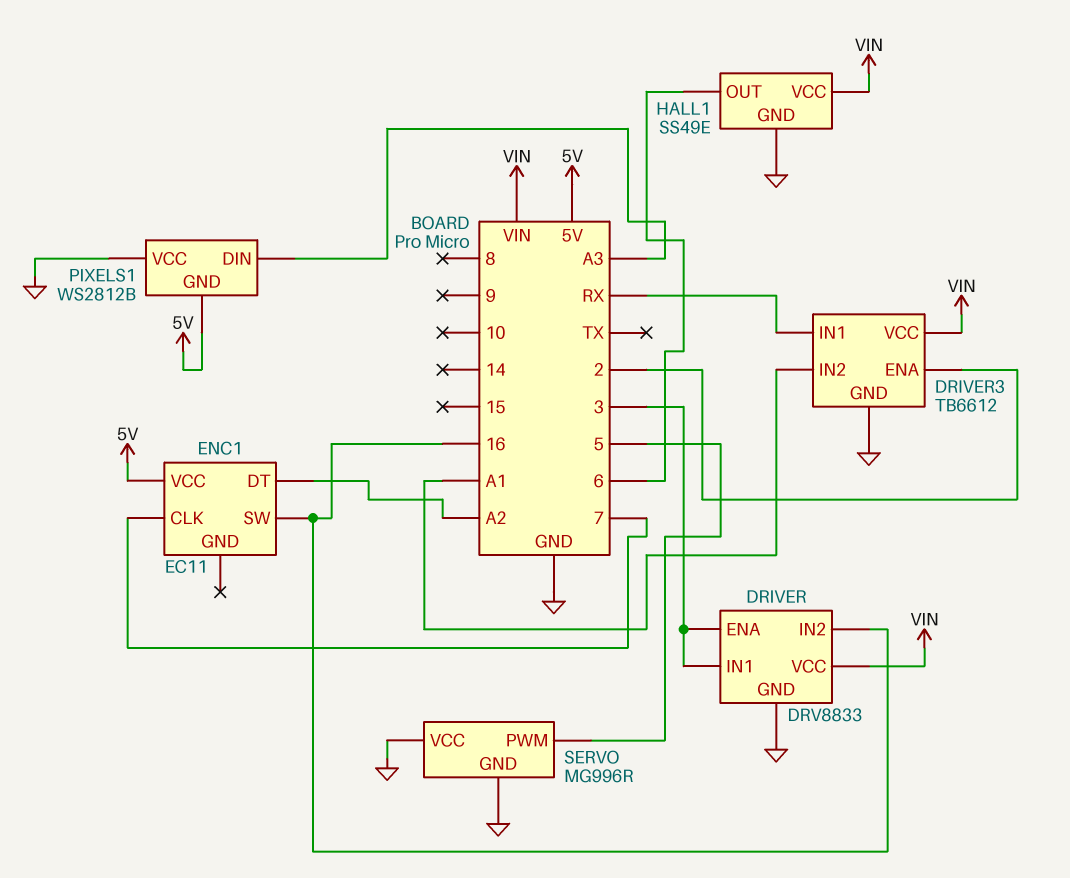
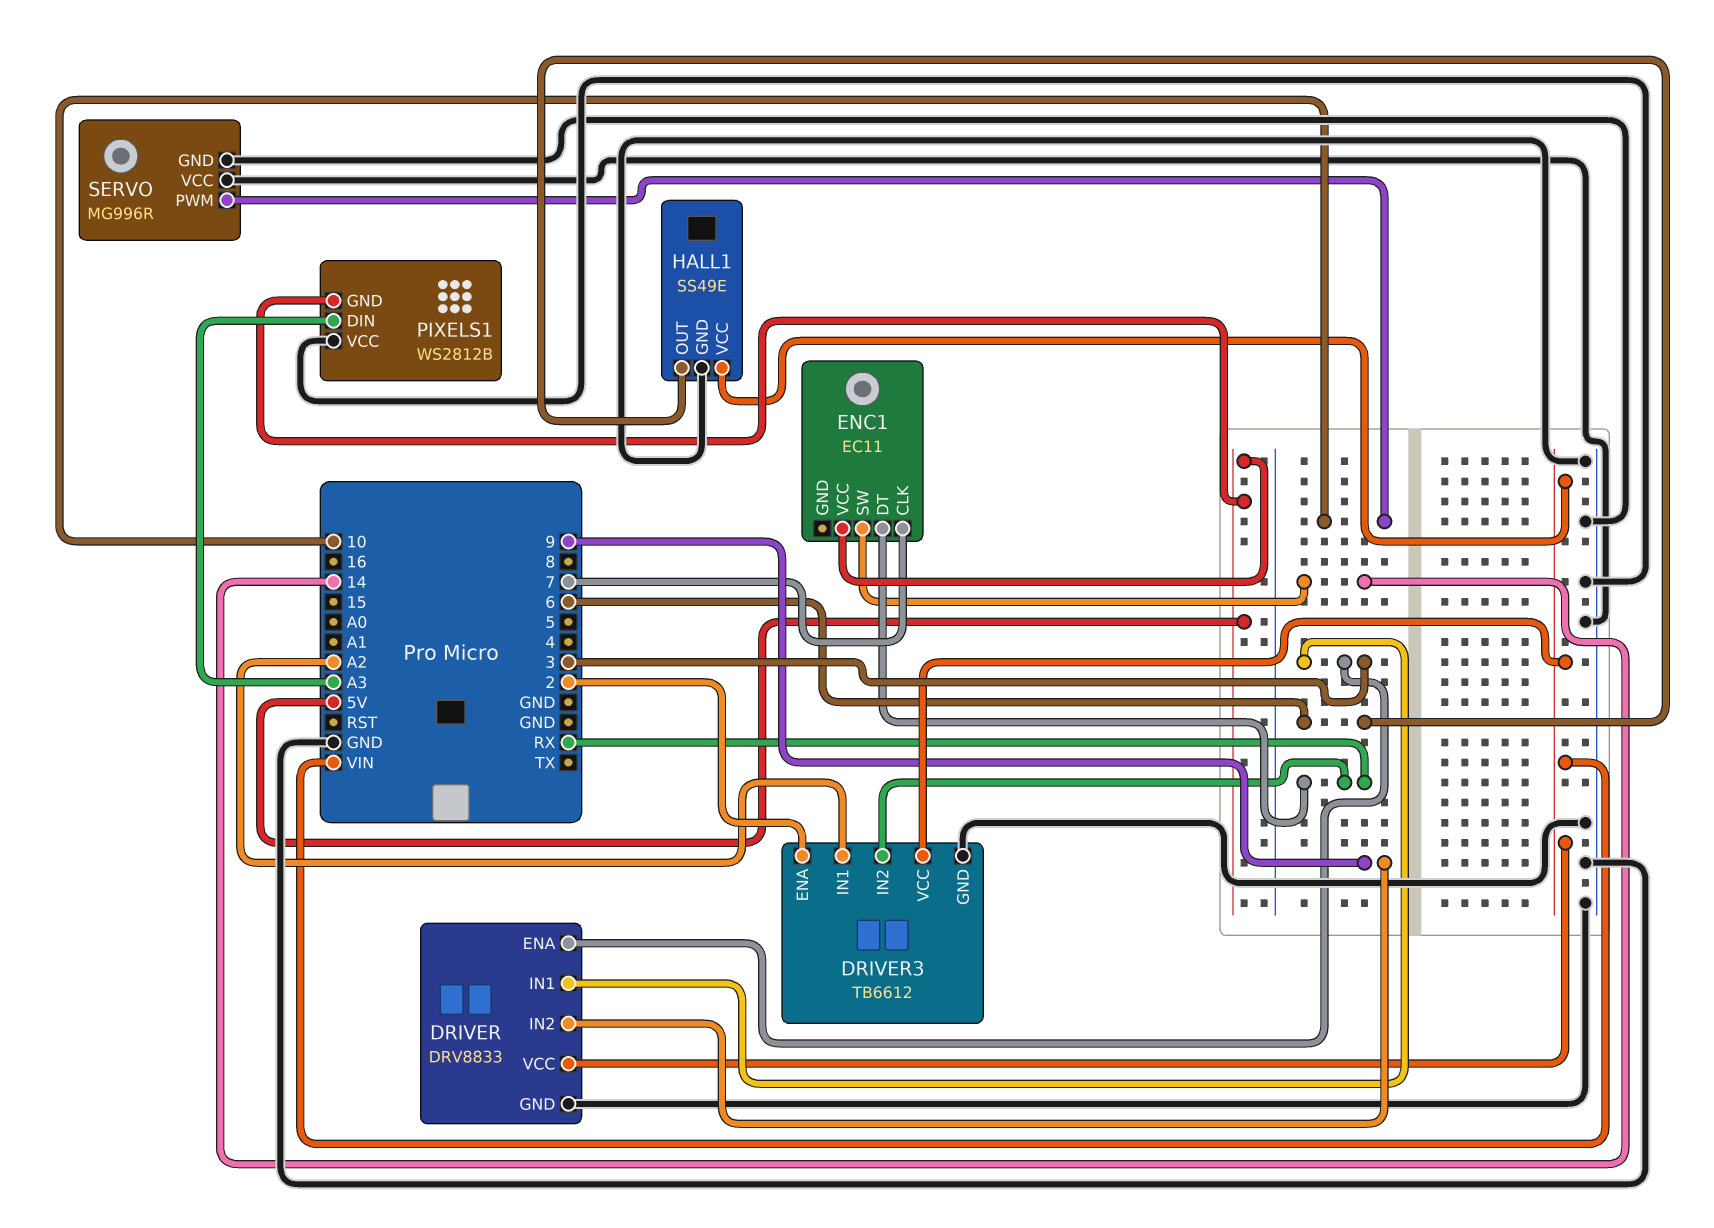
DRIVER pin IN2: 16 -> 9
DRIVER3 pin IN1: RX -> A2
DRIVER3 pin IN2: A1 -> RX
ENC1 pin DT: A2 -> RX
ENC1 pin SW: 16 -> 14
SERVO pin PWM: 5 -> 10

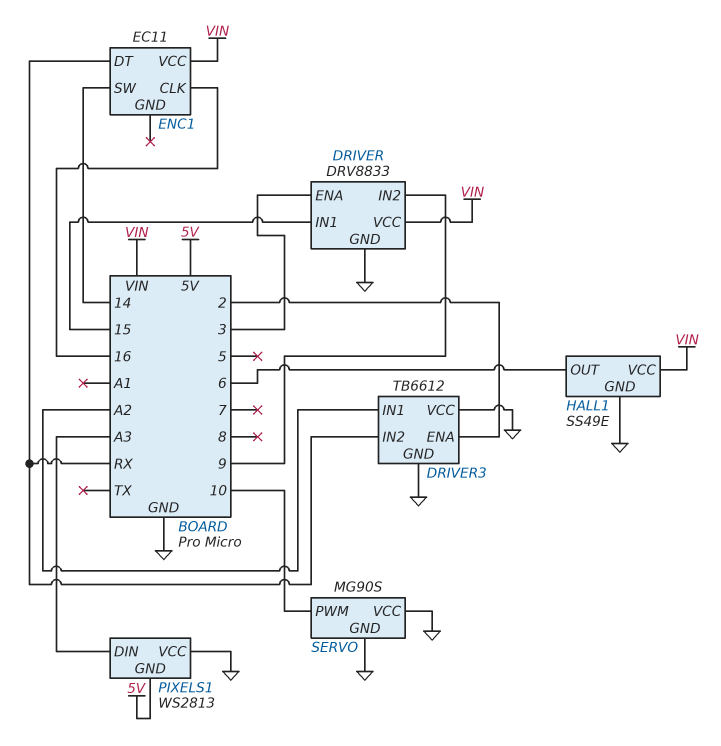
DRIVER pin IN1: 3 -> 15
DRIVER3 pin VCC: VIN -> GND
ENC1 pin CLK: 7 -> 16
ENC1 pin VCC: 5V -> VIN
PIXELS1: WS2812B -> WS2813
SERVO: MG996R -> MG90S

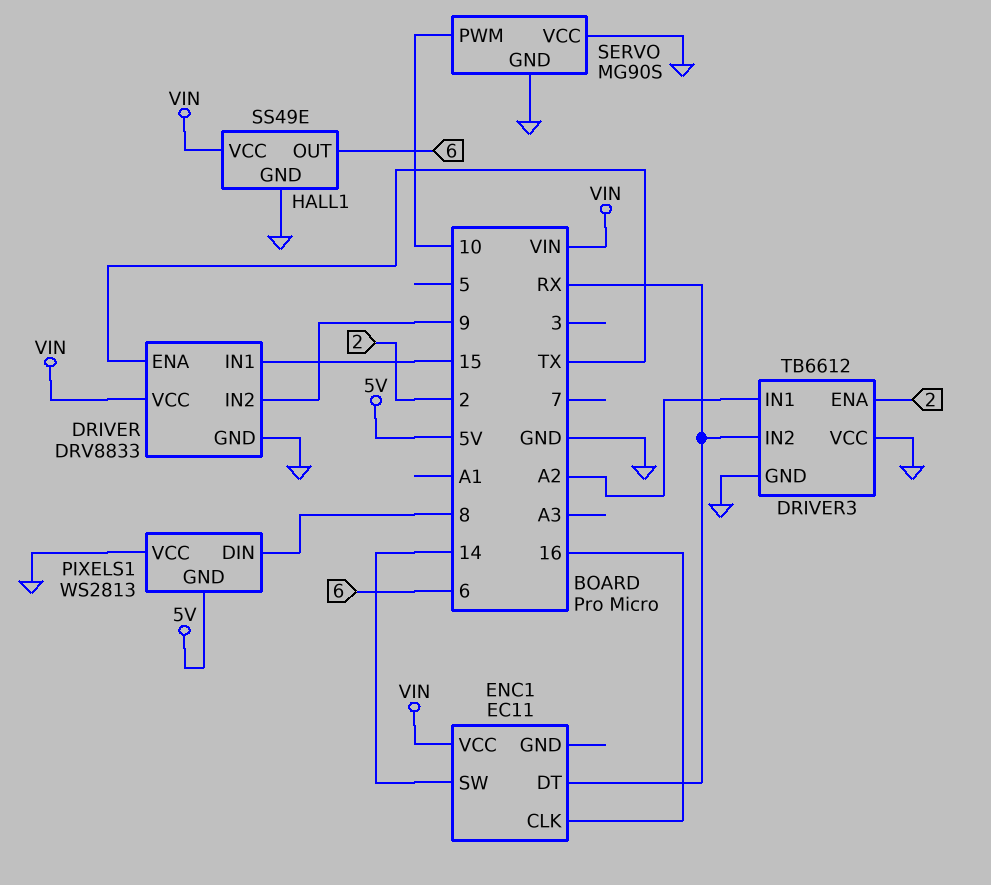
DRIVER pin ENA: 3 -> TX
PIXELS1 pin DIN: A3 -> 8

